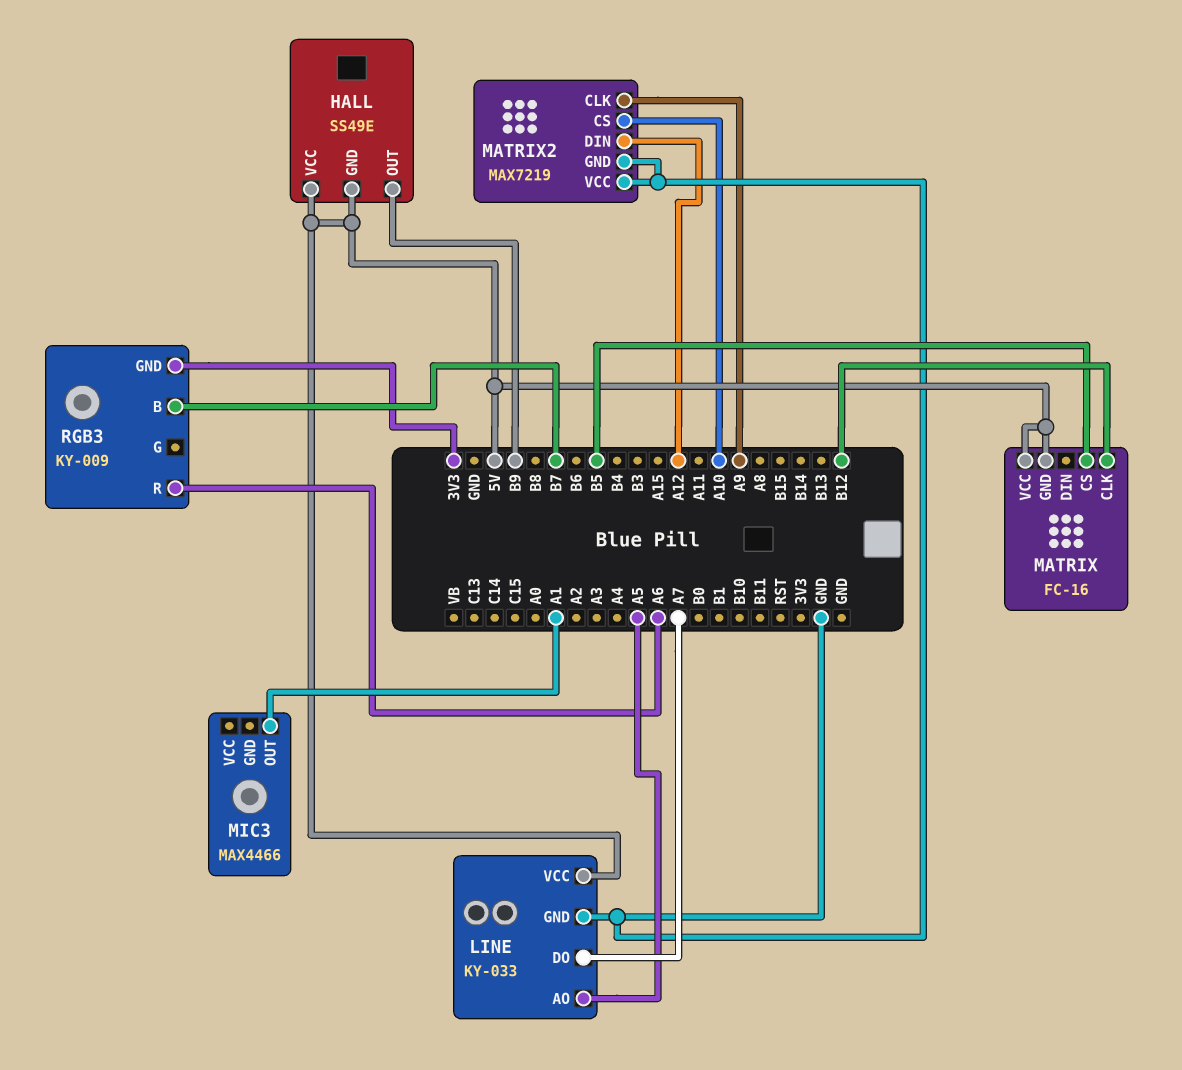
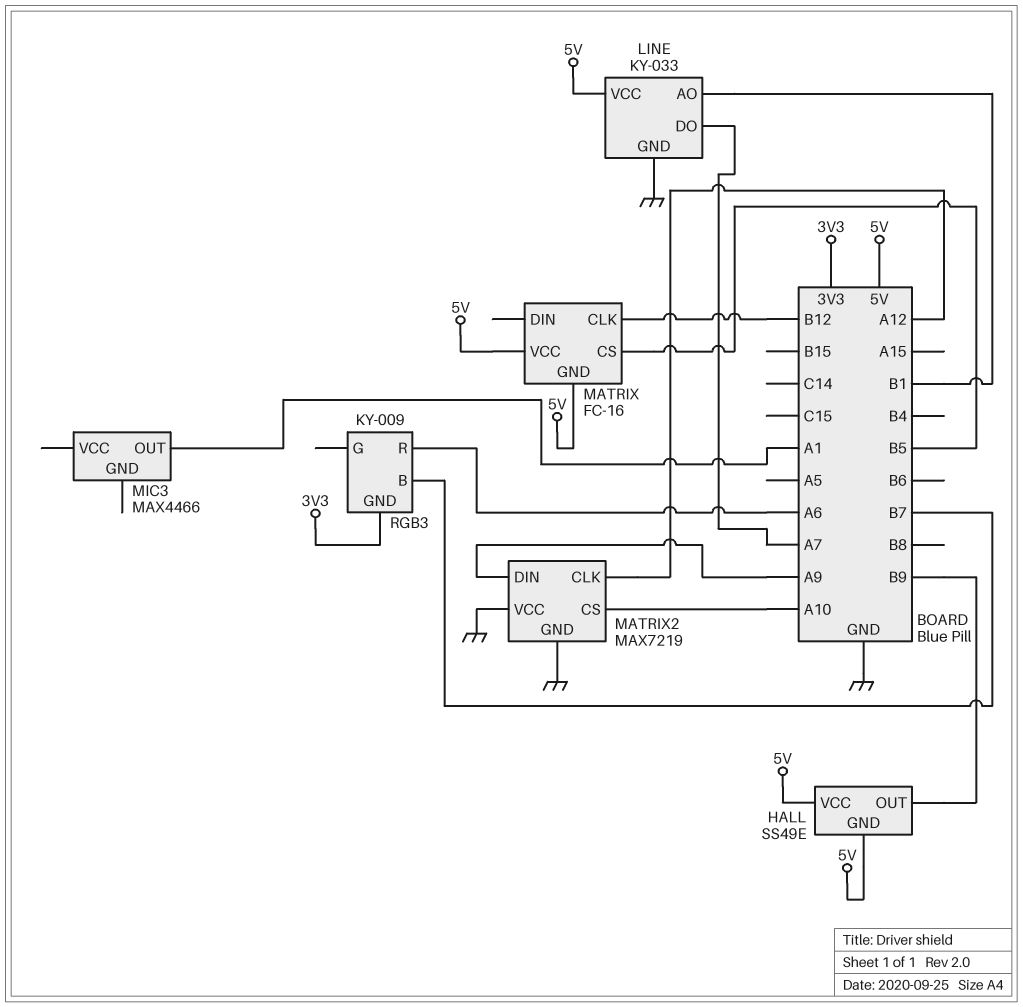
LINE pin AO: A5 -> B1
MATRIX2 pin CLK: A9 -> A12
MATRIX2 pin DIN: A12 -> A9

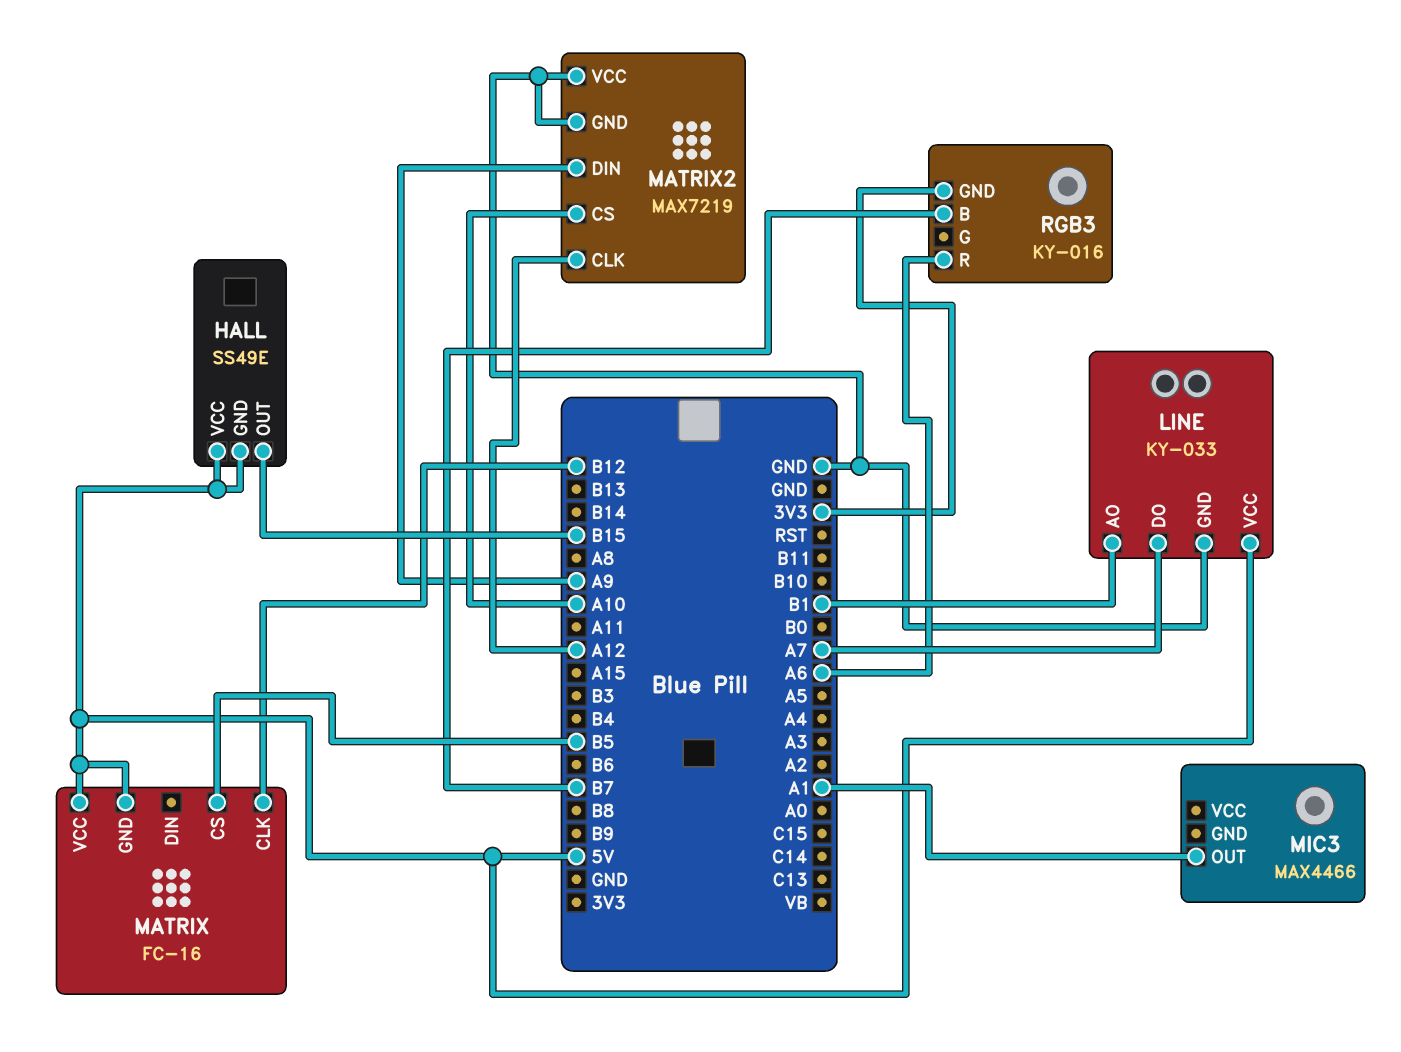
HALL pin OUT: B9 -> B15
RGB3: KY-009 -> KY-016

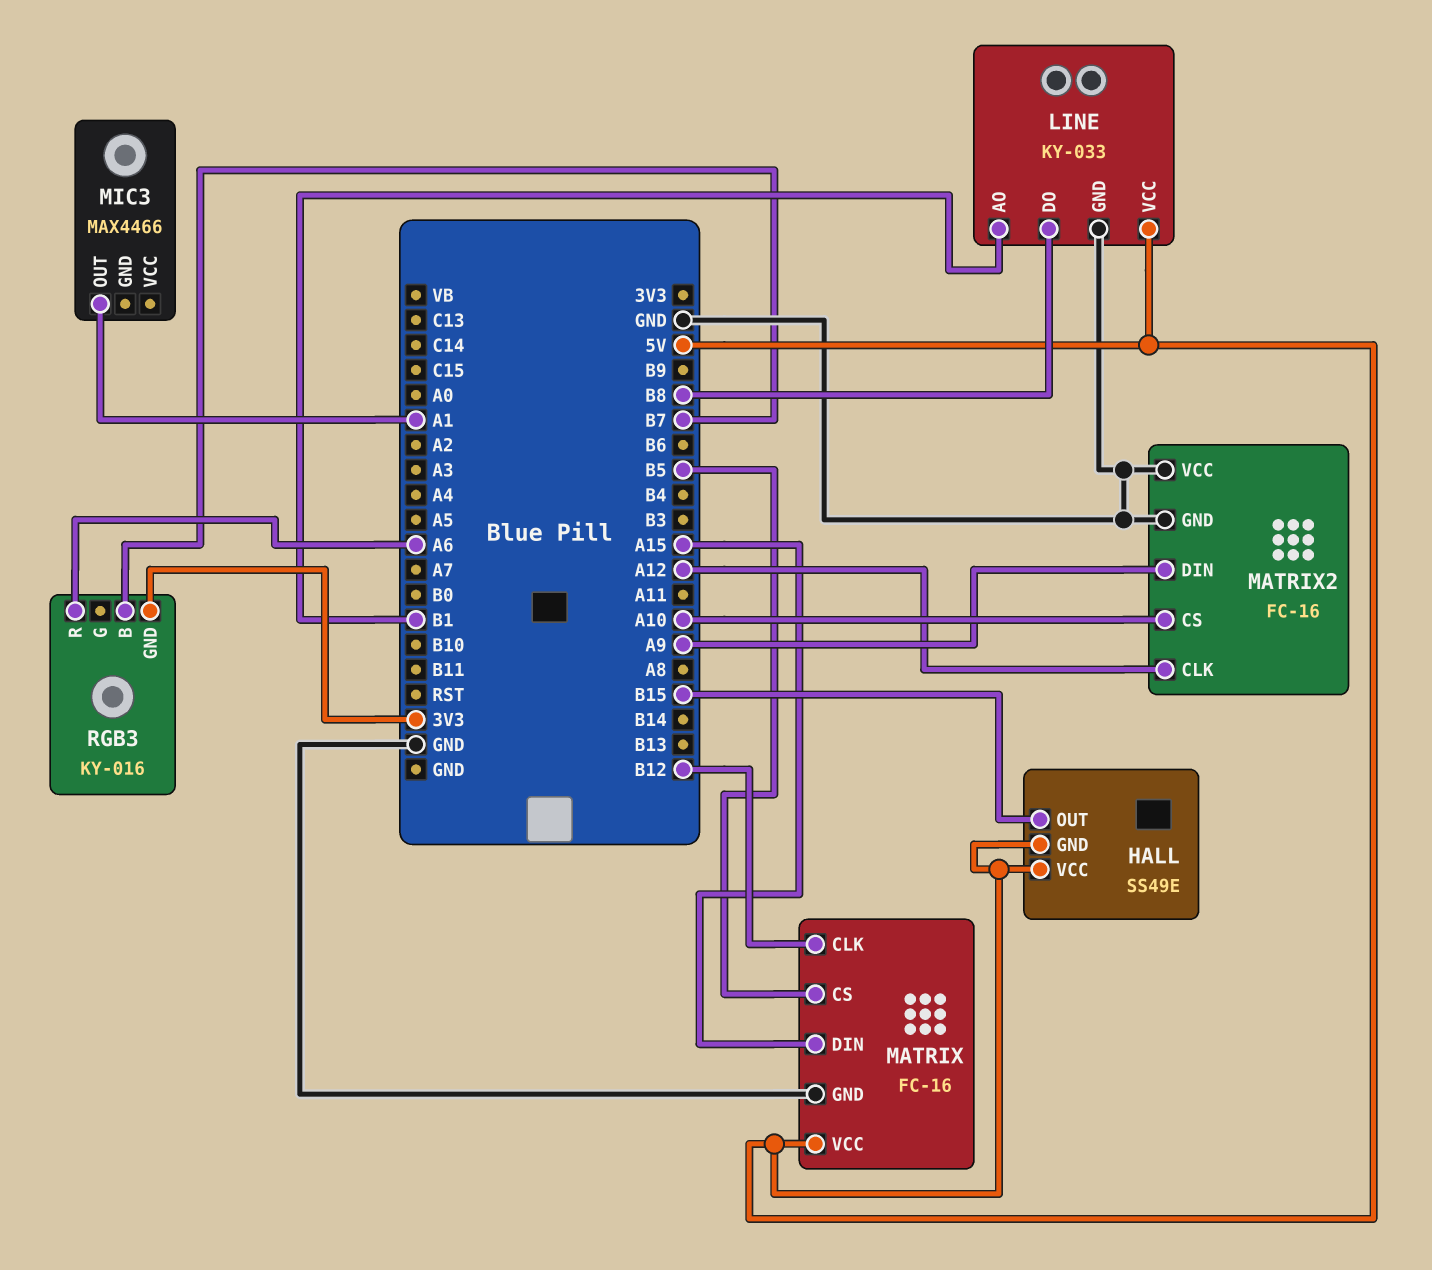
LINE pin DO: A7 -> B8
MATRIX pin DIN: none -> A15
MATRIX pin GND: 5V -> GND
MATRIX2: MAX7219 -> FC-16

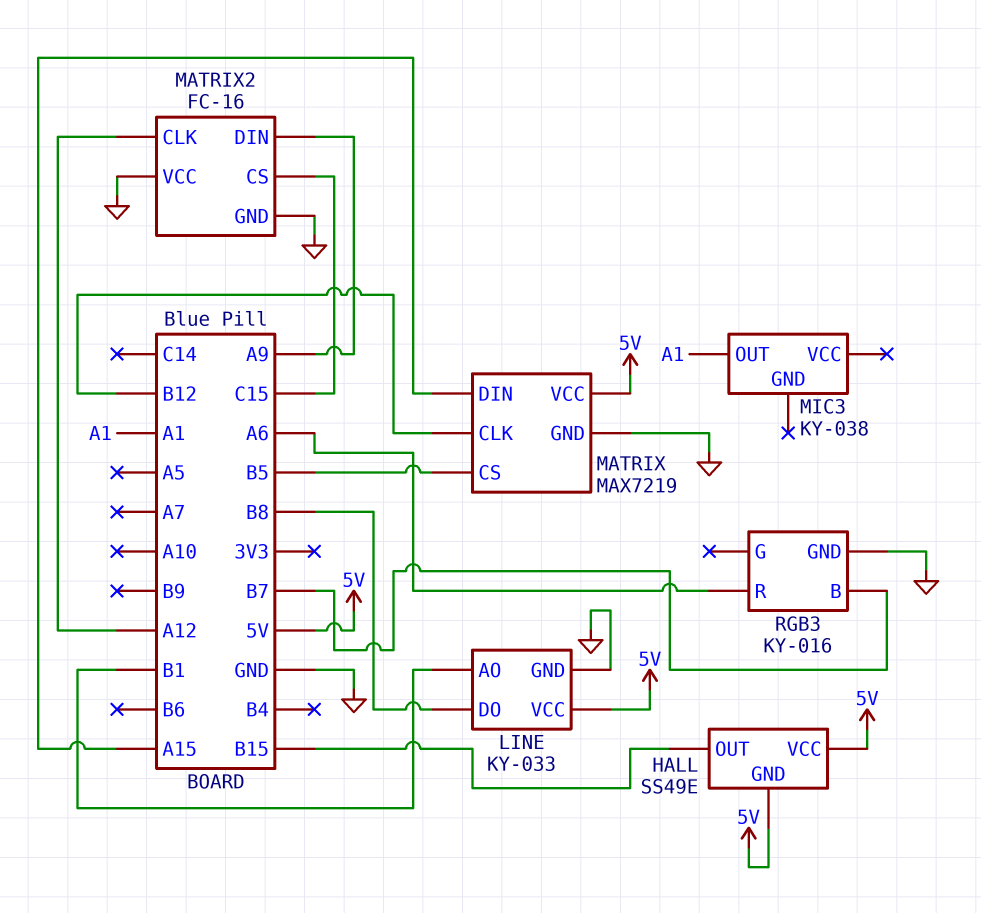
MATRIX: FC-16 -> MAX7219
MATRIX2 pin CS: A10 -> C15
MIC3: MAX4466 -> KY-038
RGB3 pin GND: 3V3 -> GND

